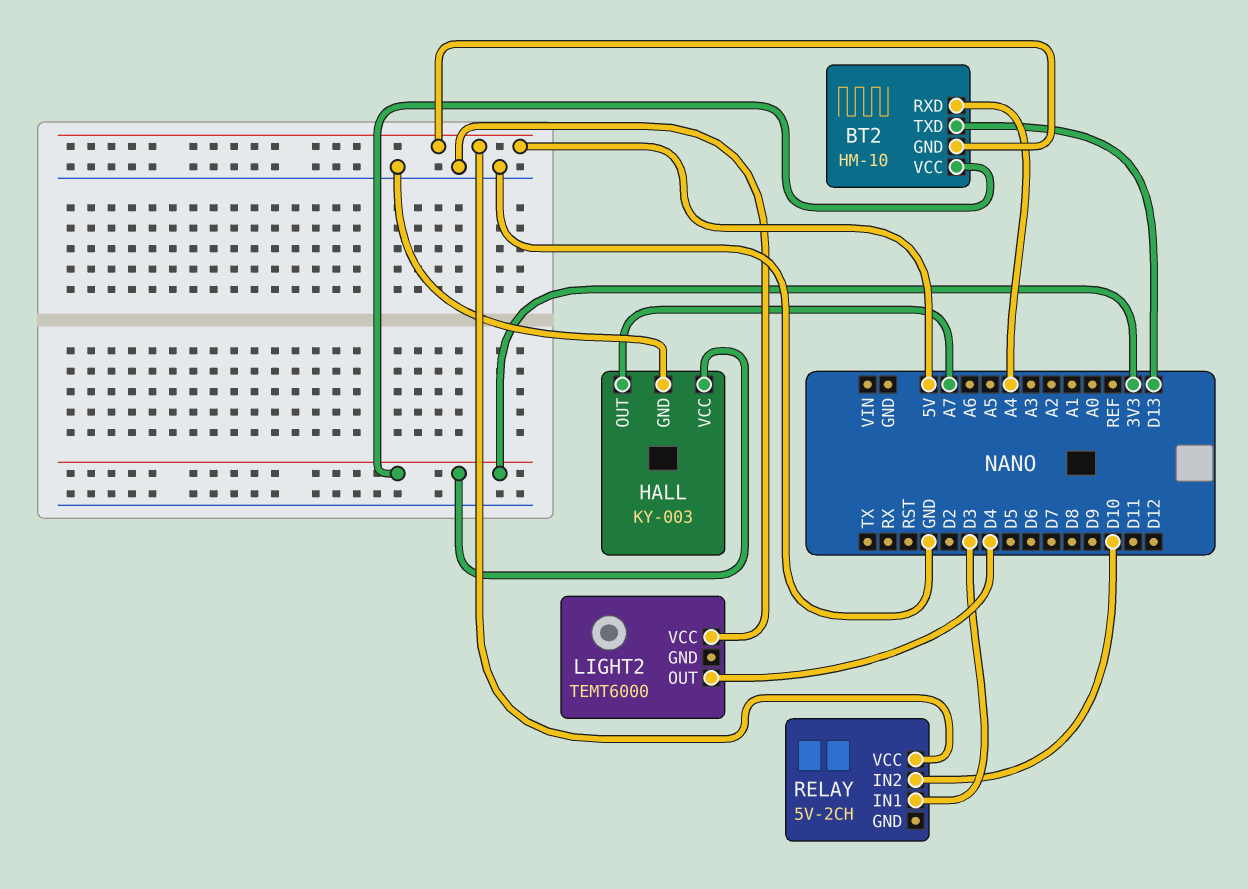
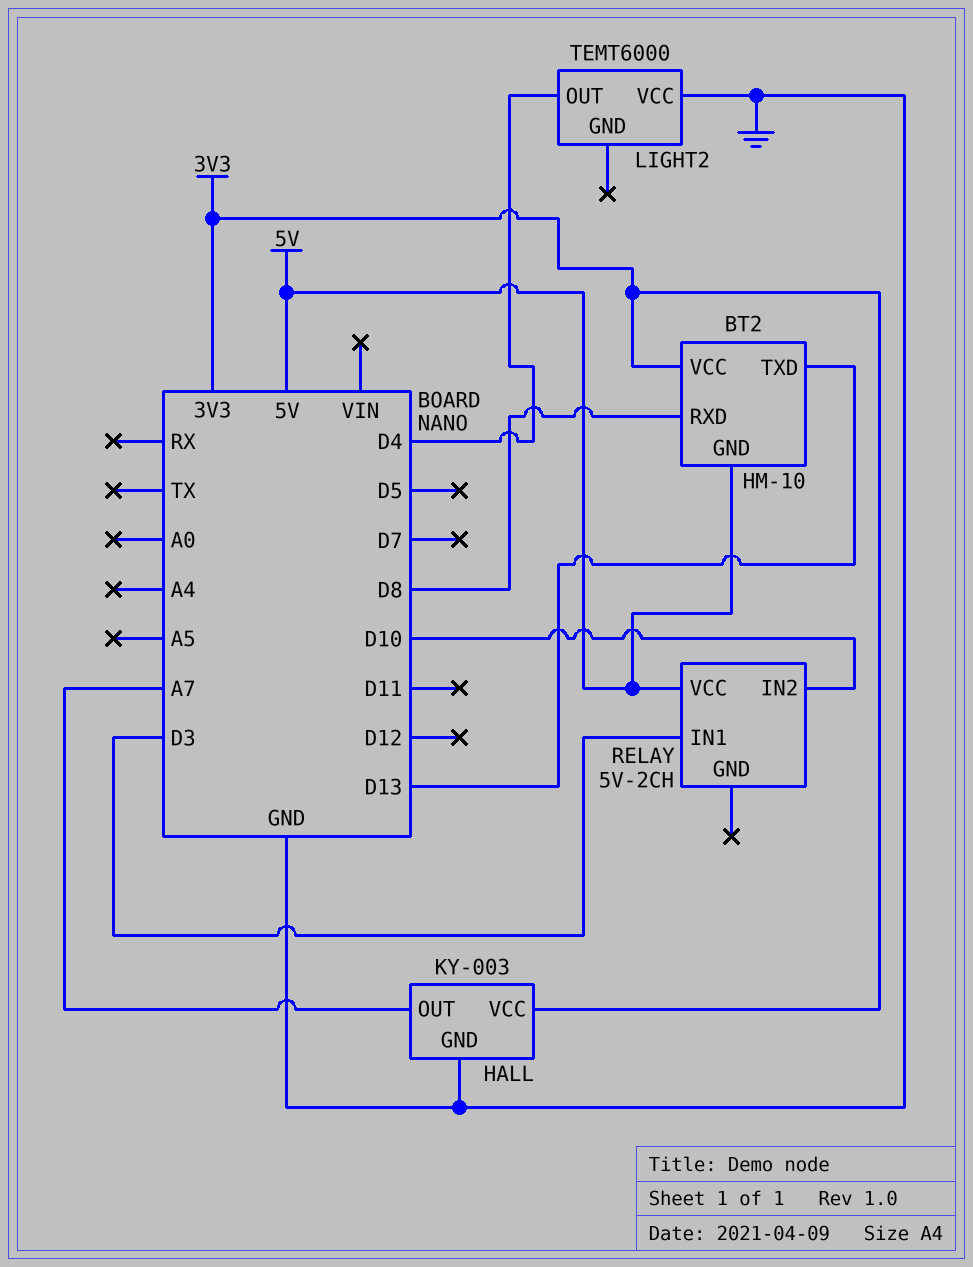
BT2 pin RXD: A4 -> D8

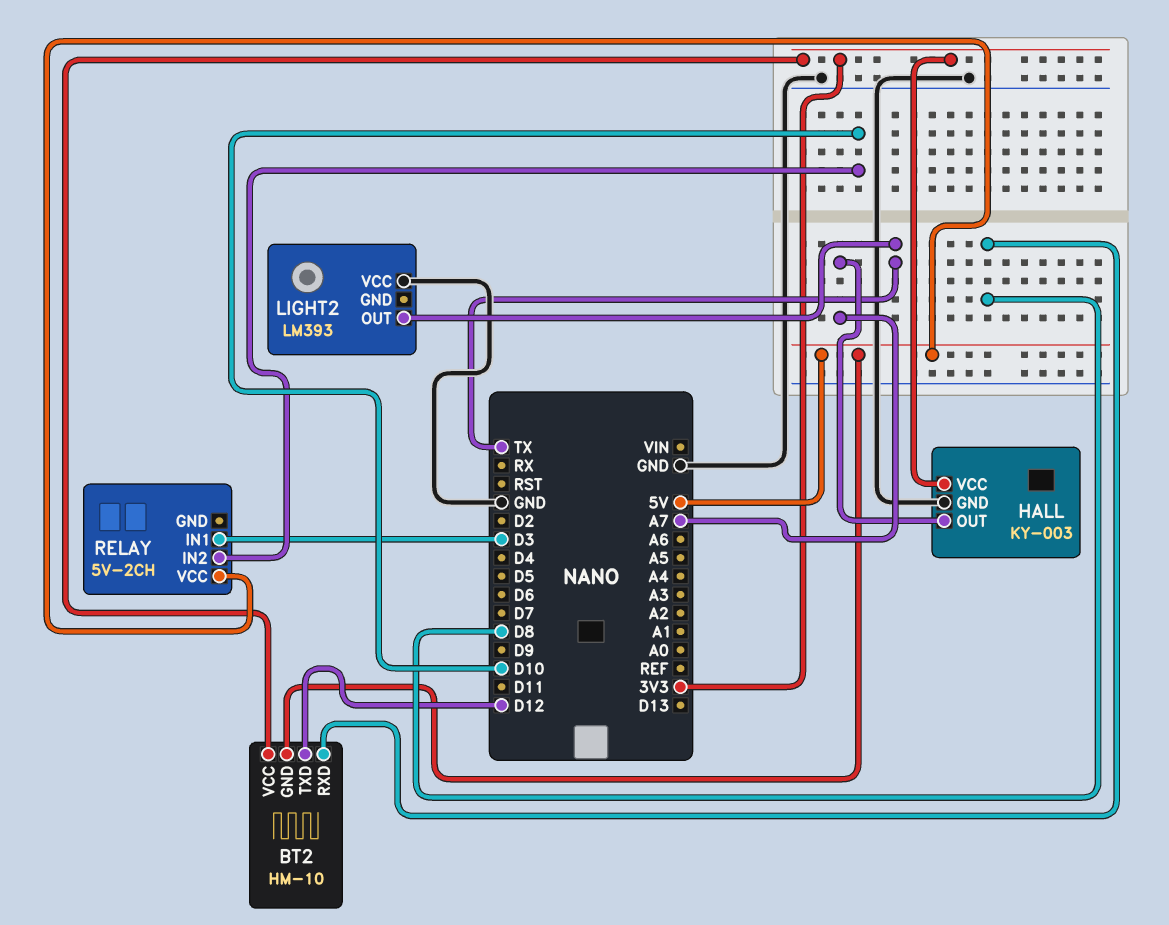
BT2 pin TXD: D13 -> D12
LIGHT2: TEMT6000 -> LM393
LIGHT2 pin OUT: D4 -> TX

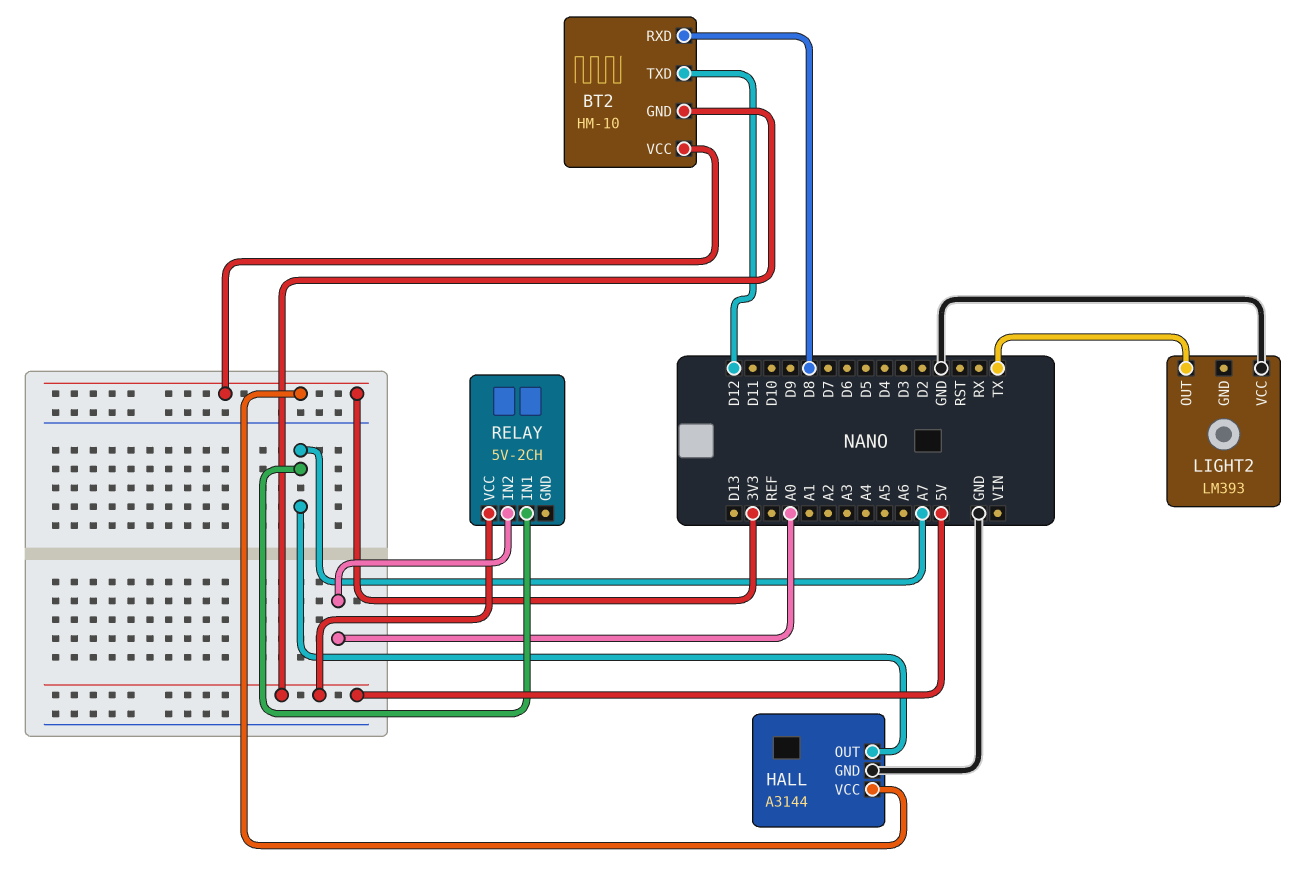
HALL: KY-003 -> A3144
RELAY pin IN1: D3 -> A7
RELAY pin IN2: D10 -> A0

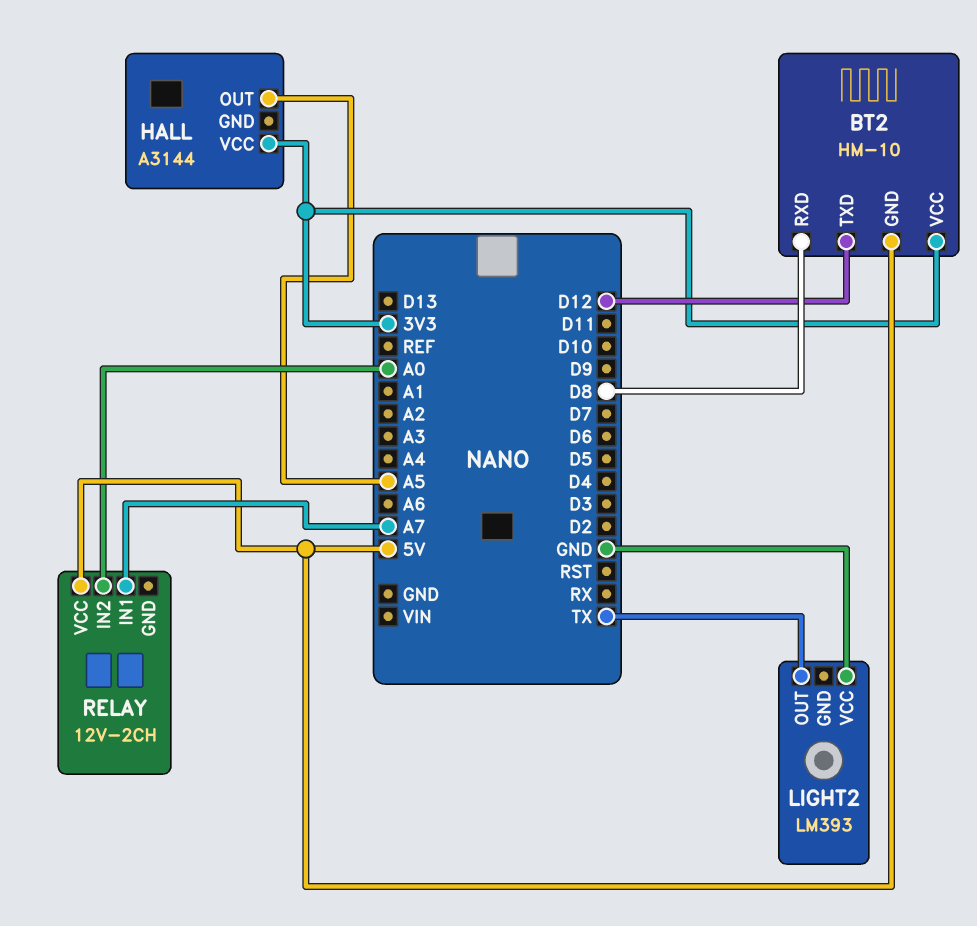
HALL pin GND: GND -> none
HALL pin OUT: A7 -> A5
RELAY: 5V-2CH -> 12V-2CH

